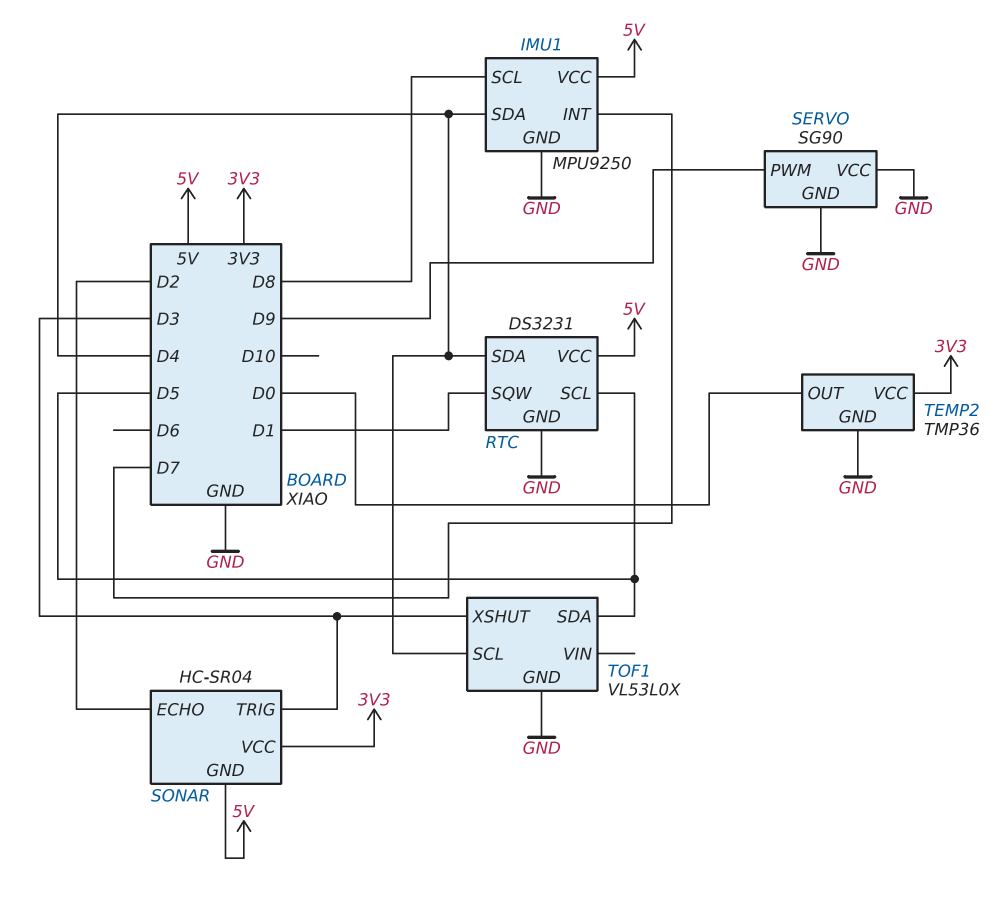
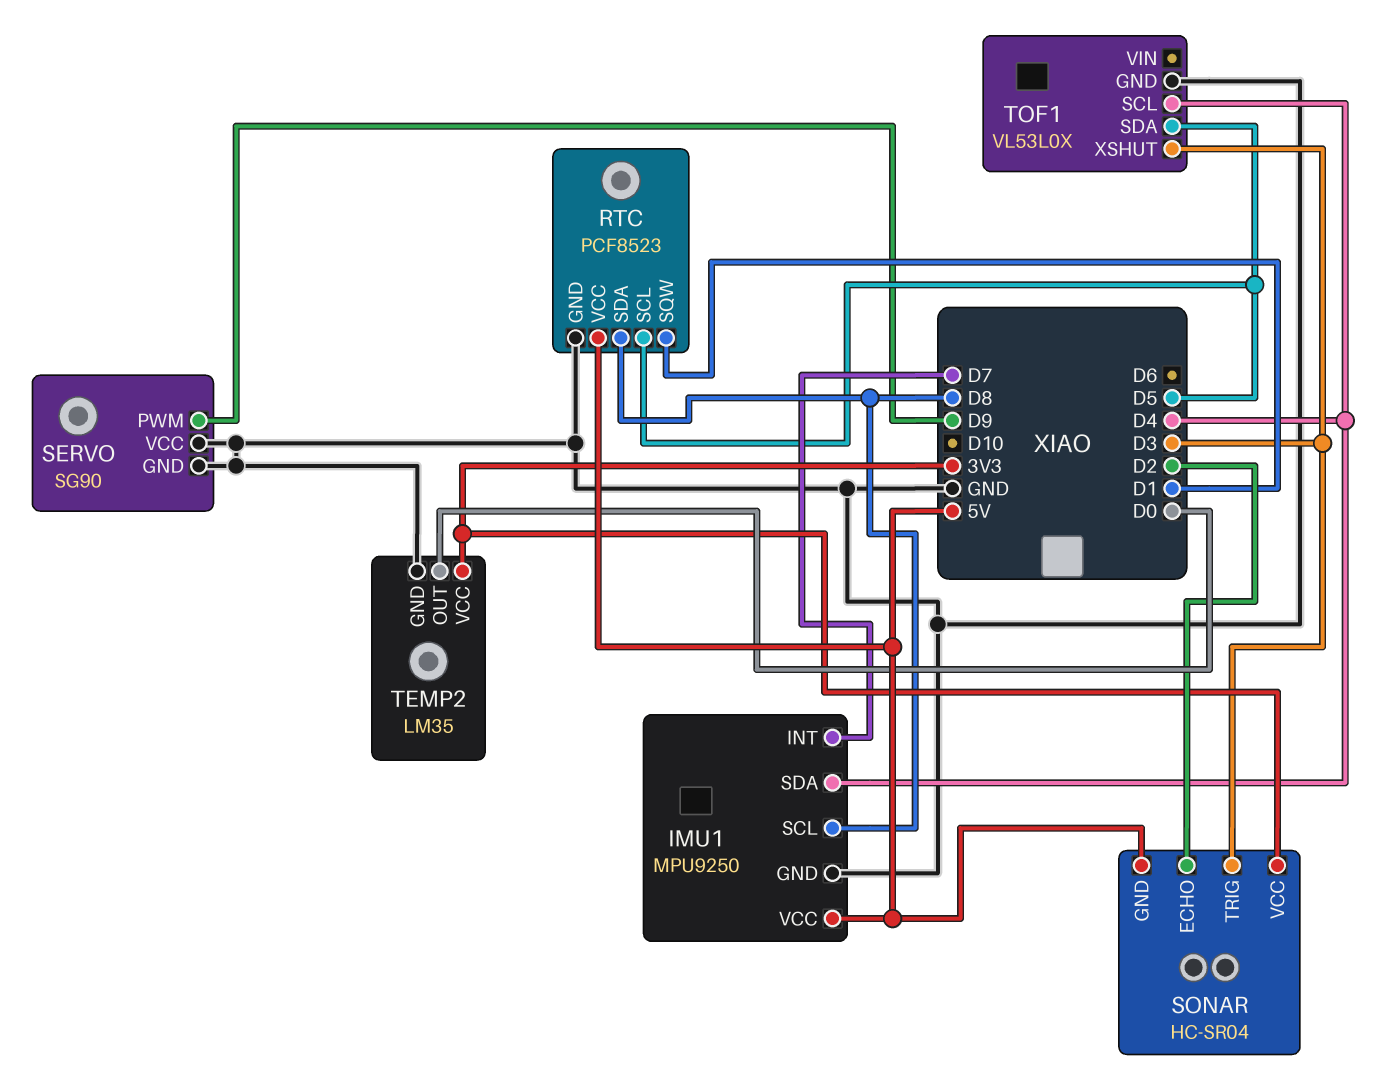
RTC: DS3231 -> PCF8523
RTC pin SDA: D4 -> D8
TEMP2: TMP36 -> LM35

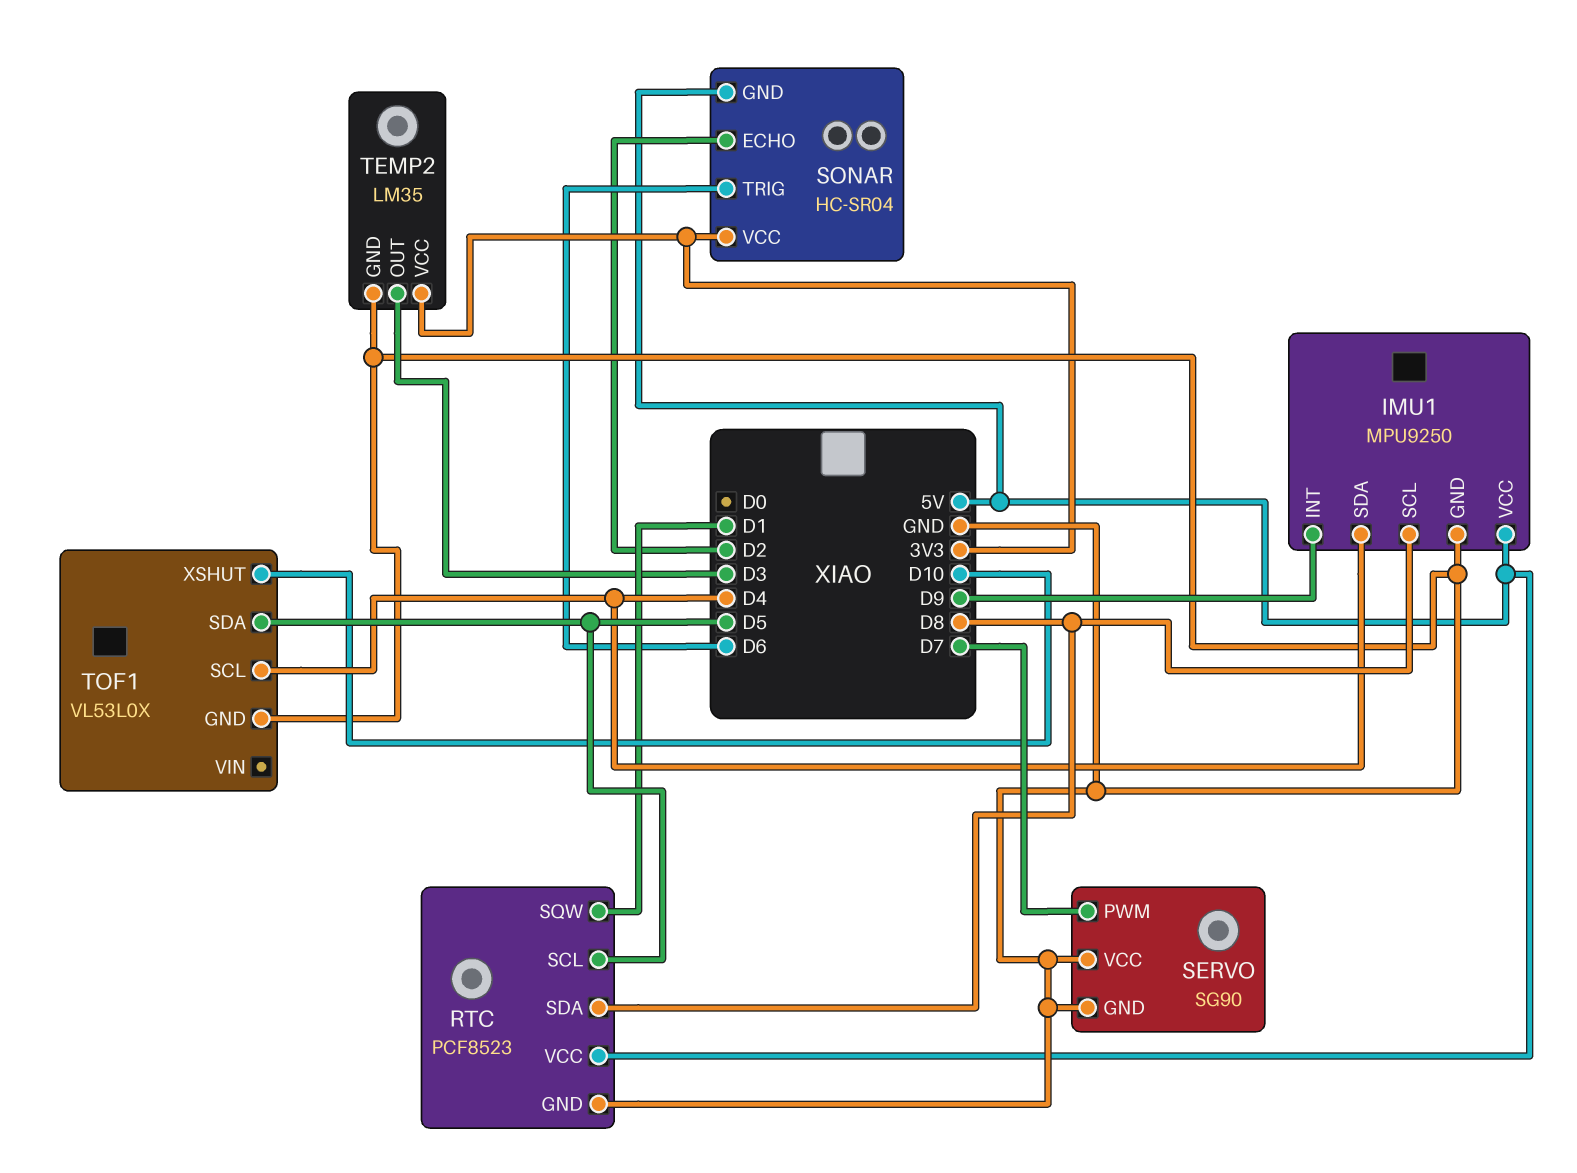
IMU1 pin INT: D7 -> D9
SERVO pin PWM: D9 -> D7
SONAR pin TRIG: D3 -> D6
TEMP2 pin OUT: D0 -> D3
TOF1 pin XSHUT: D3 -> D10

